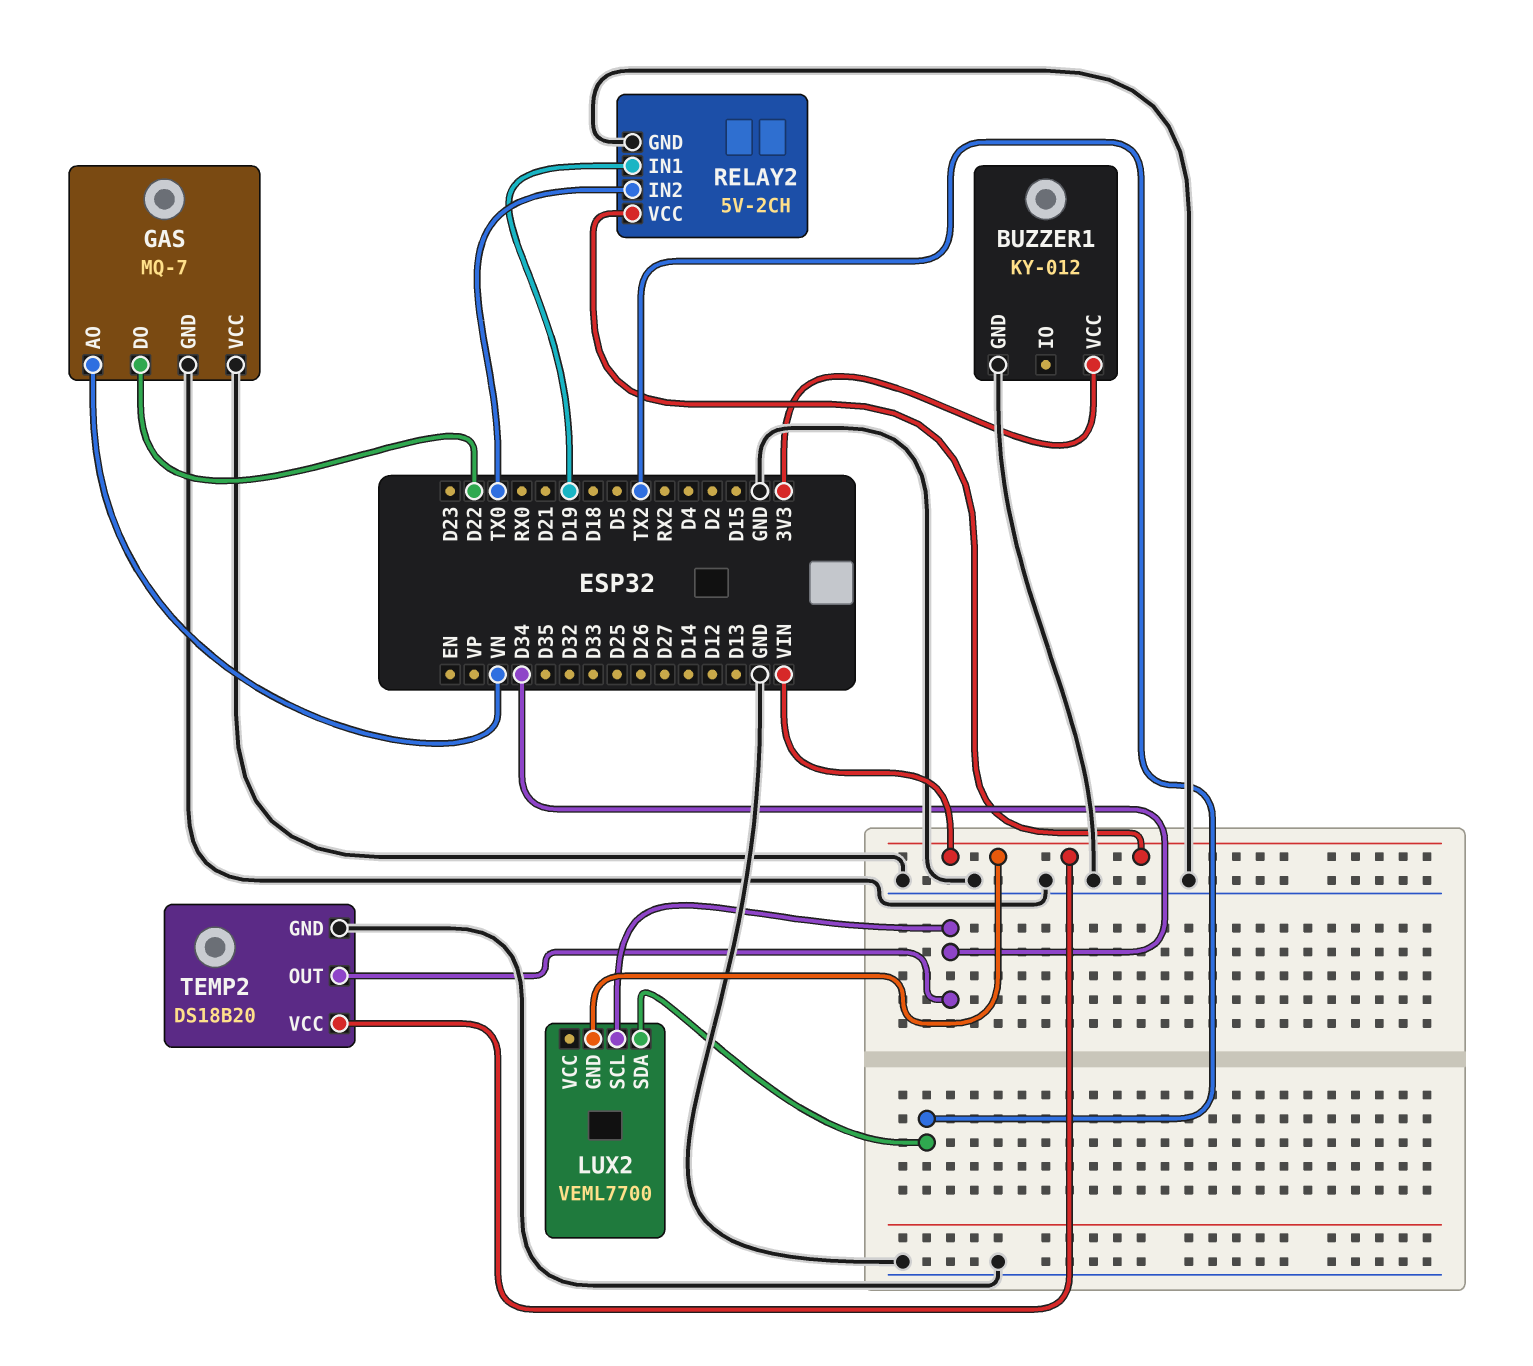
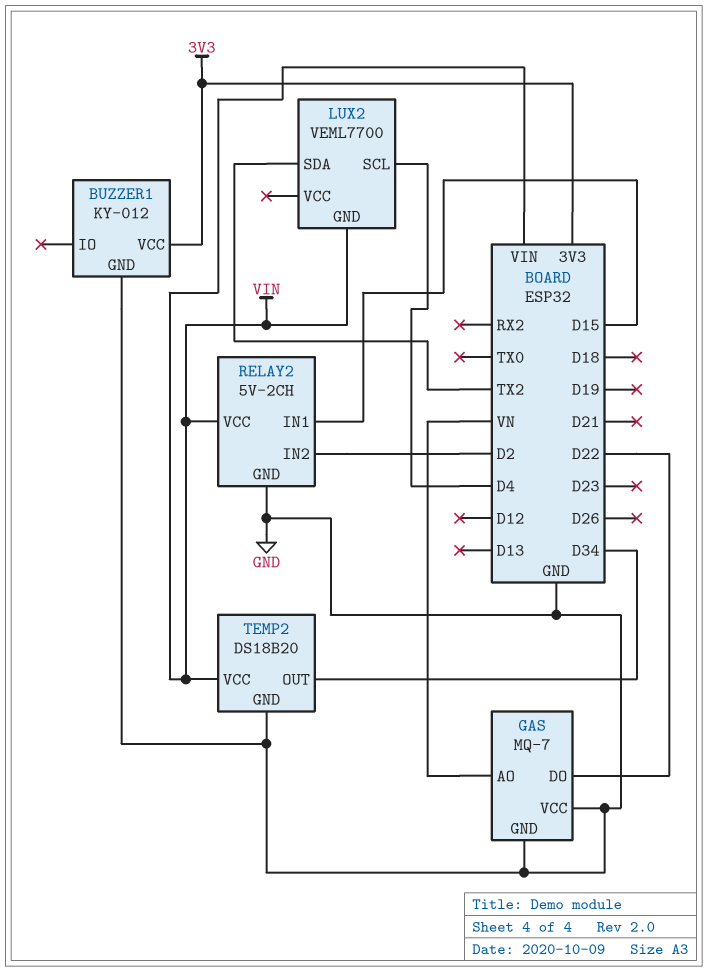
LUX2 pin SCL: D34 -> D4
RELAY2 pin IN1: D19 -> D15
RELAY2 pin IN2: TX0 -> D2

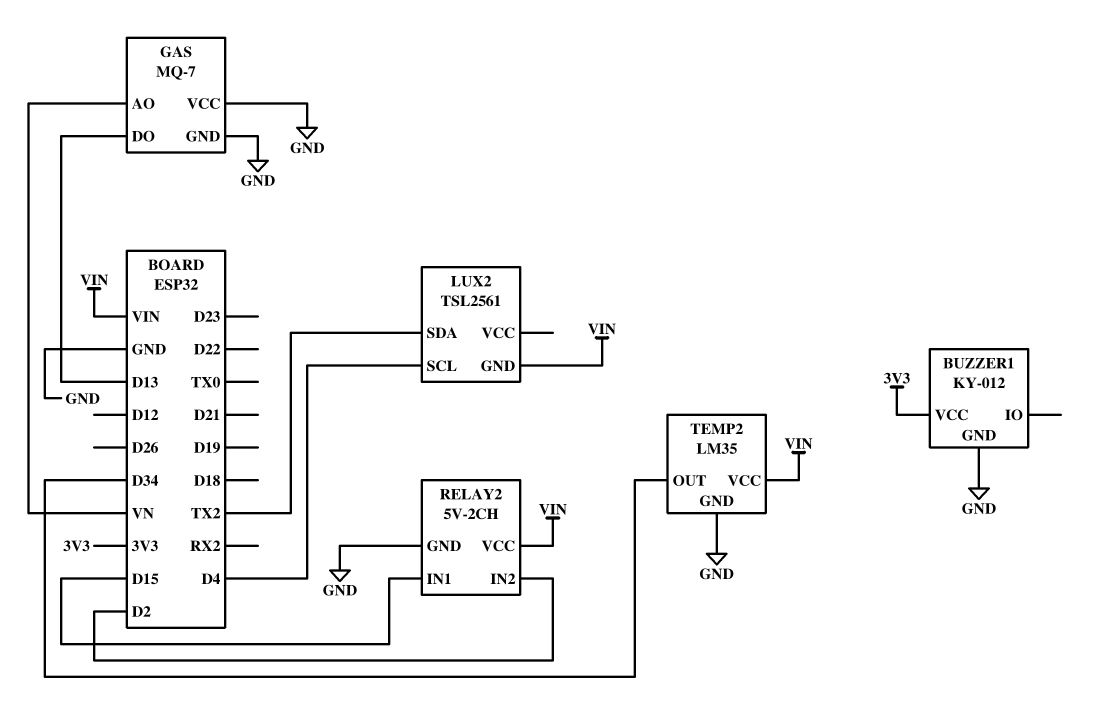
GAS pin DO: D22 -> D13
LUX2: VEML7700 -> TSL2561
TEMP2: DS18B20 -> LM35

